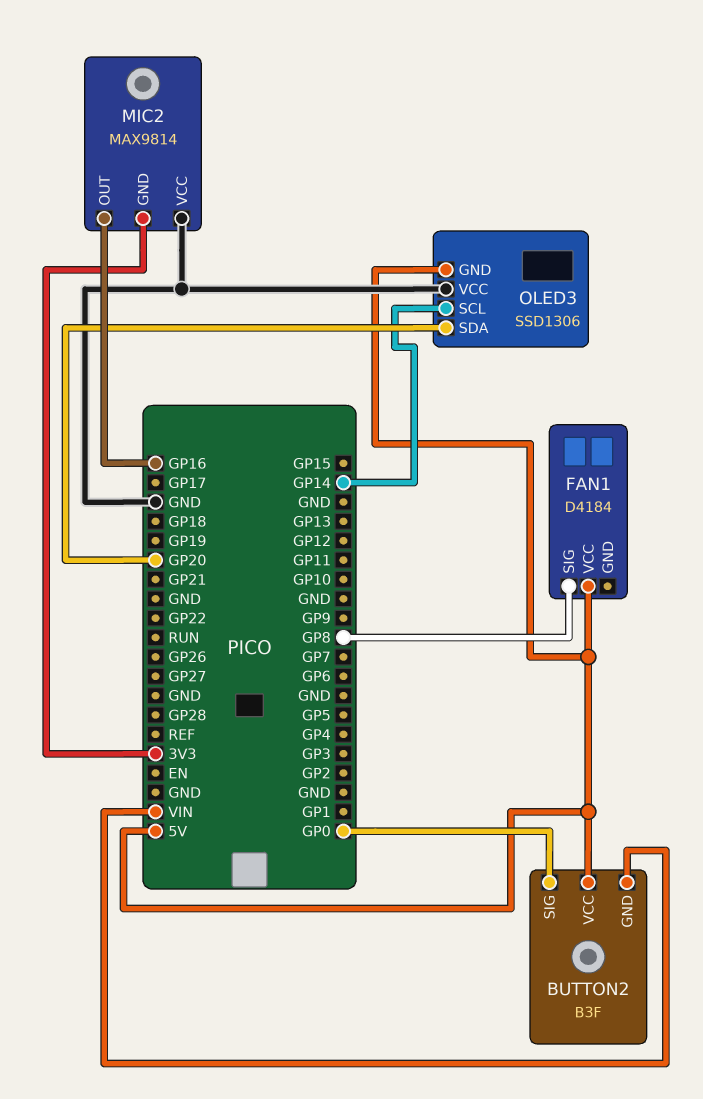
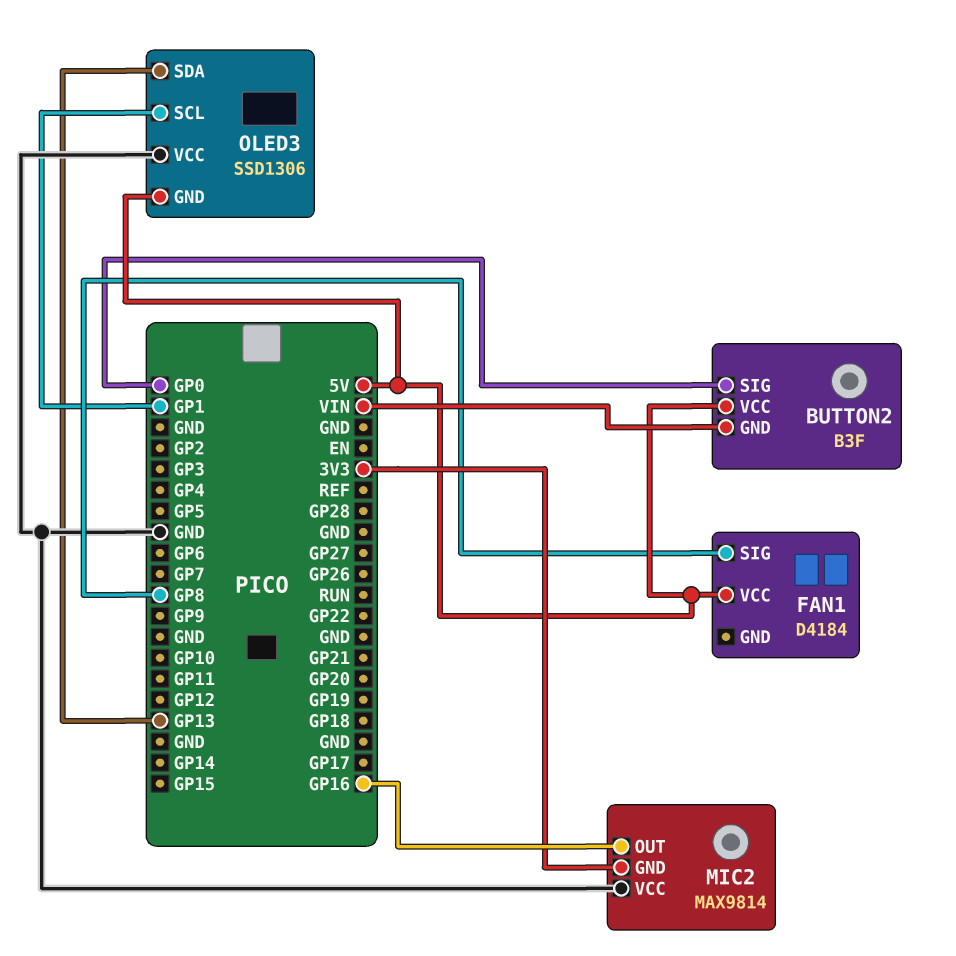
OLED3 pin SCL: GP14 -> GP1
OLED3 pin SDA: GP20 -> GP13

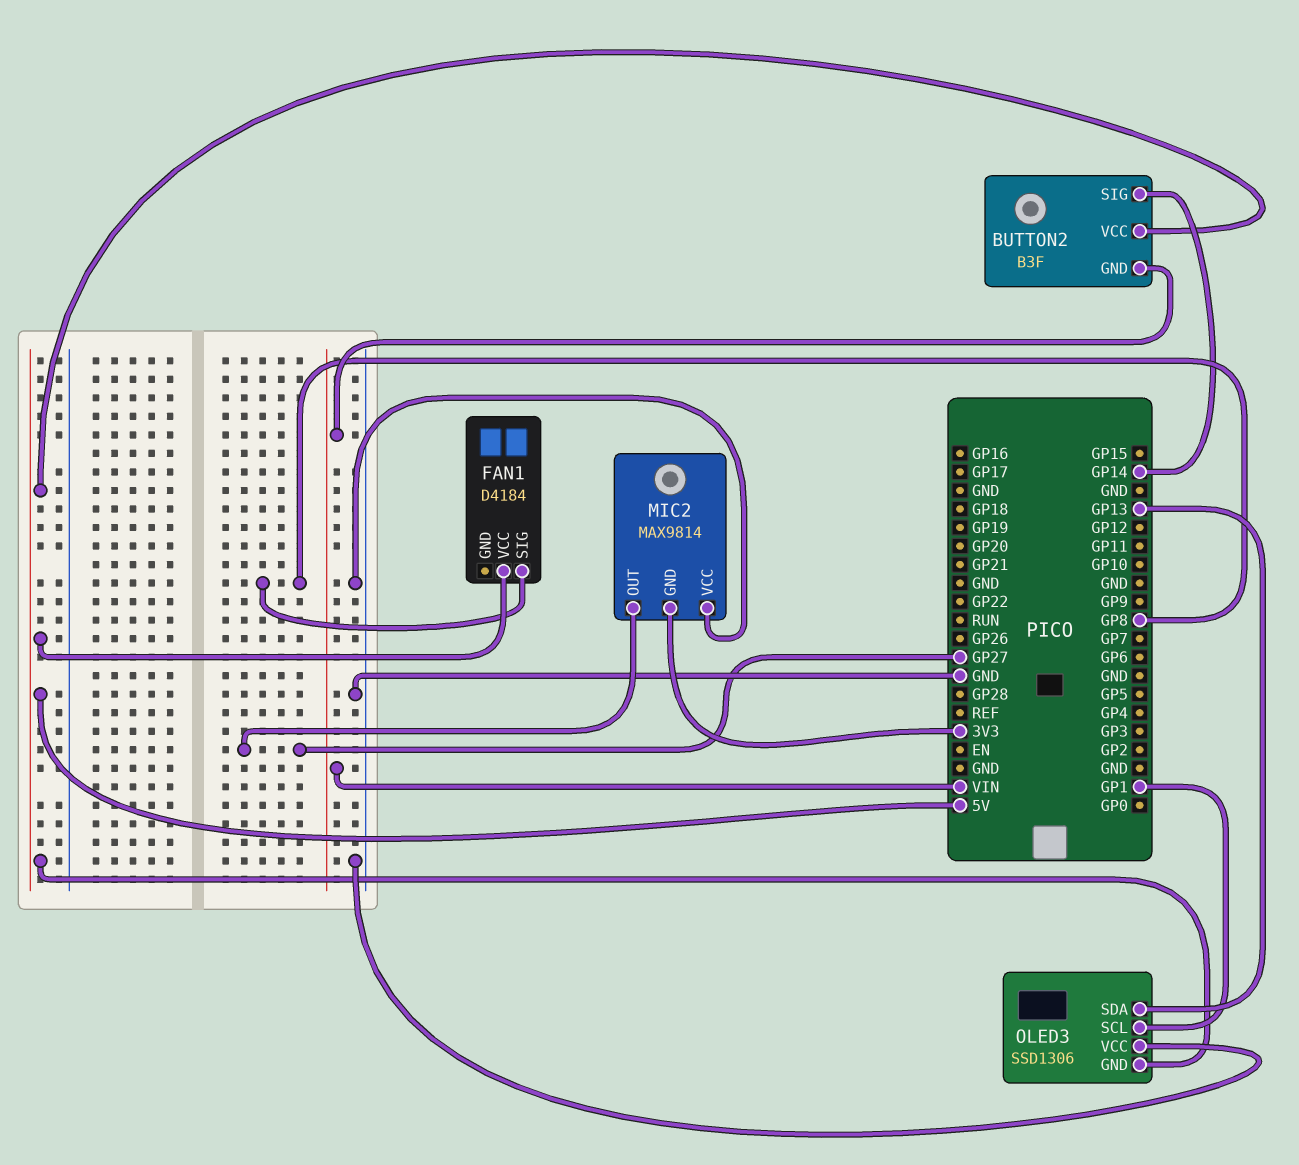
BUTTON2 pin SIG: GP0 -> GP14
MIC2 pin OUT: GP16 -> GP27

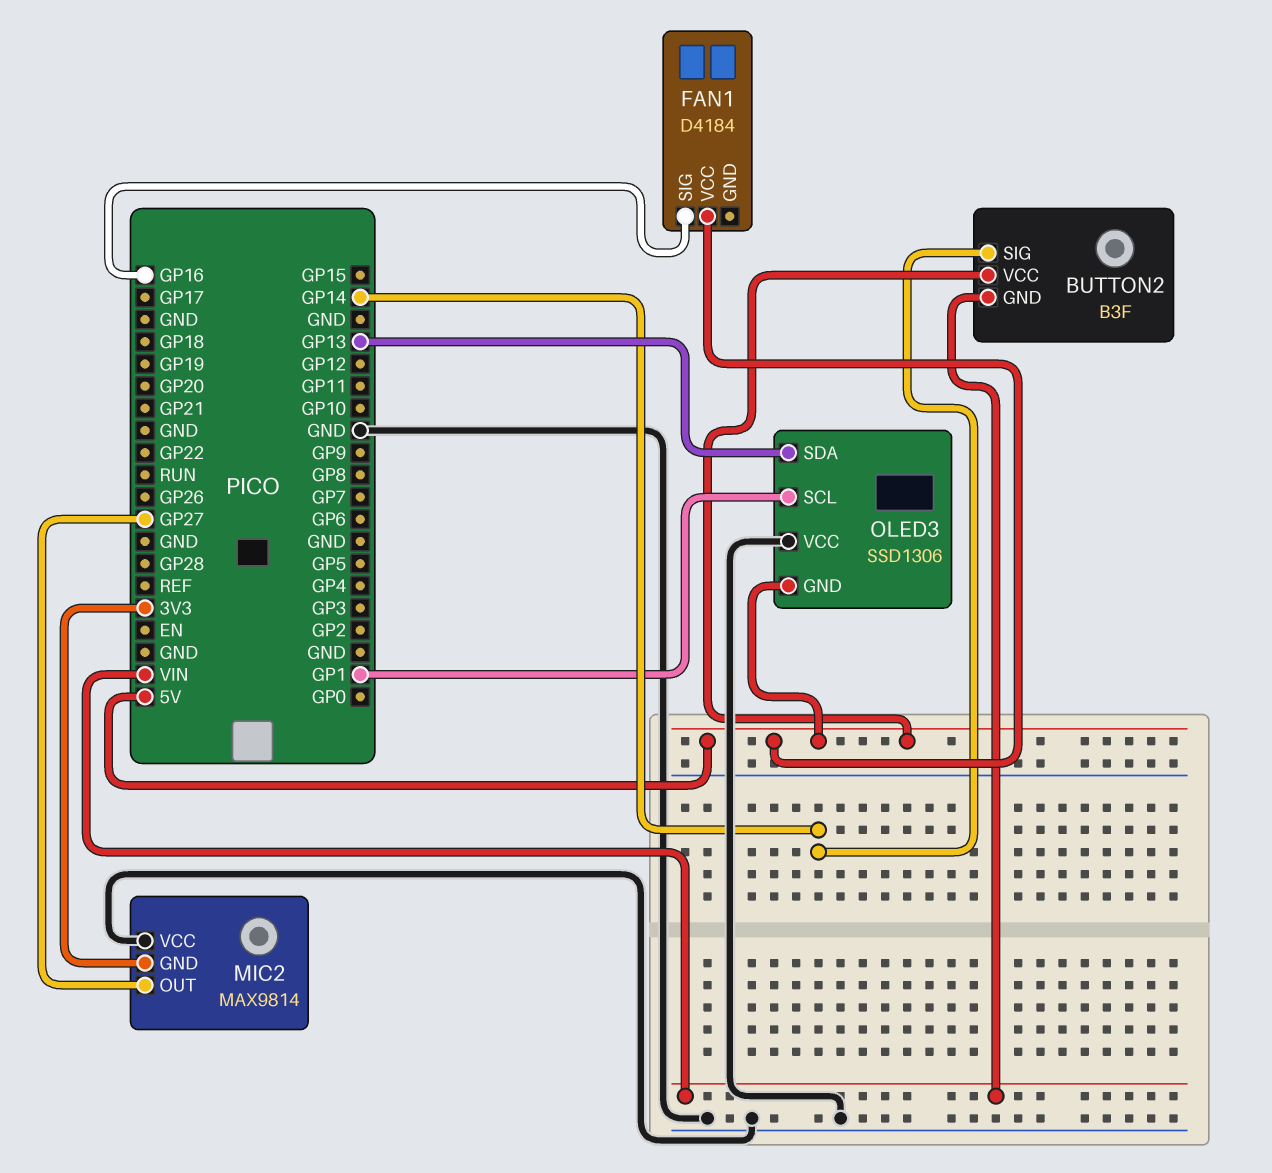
FAN1 pin SIG: GP8 -> GP16

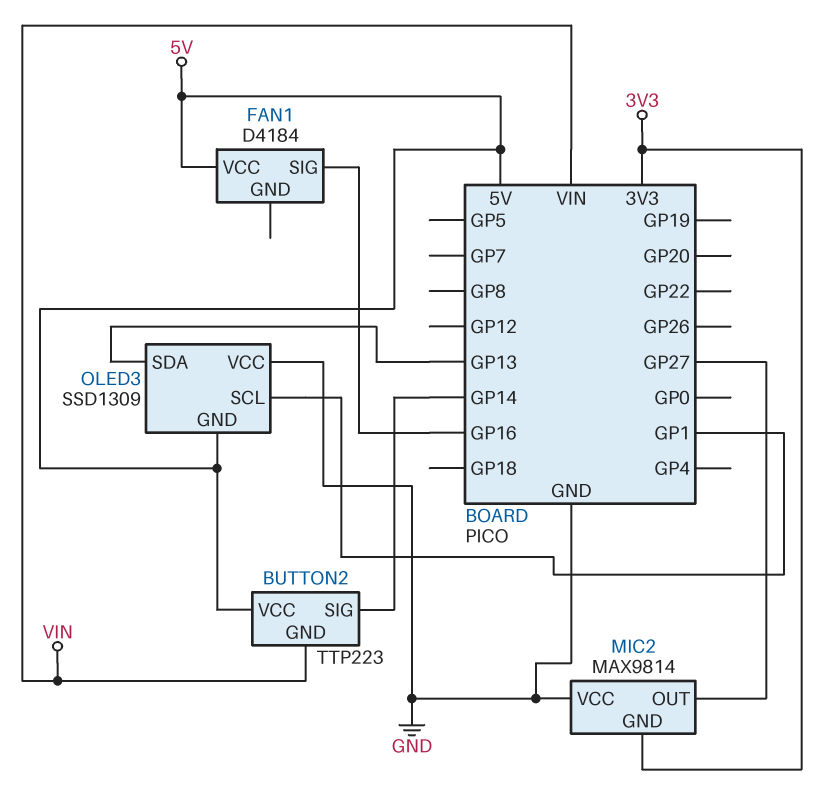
BUTTON2: B3F -> TTP223
OLED3: SSD1306 -> SSD1309

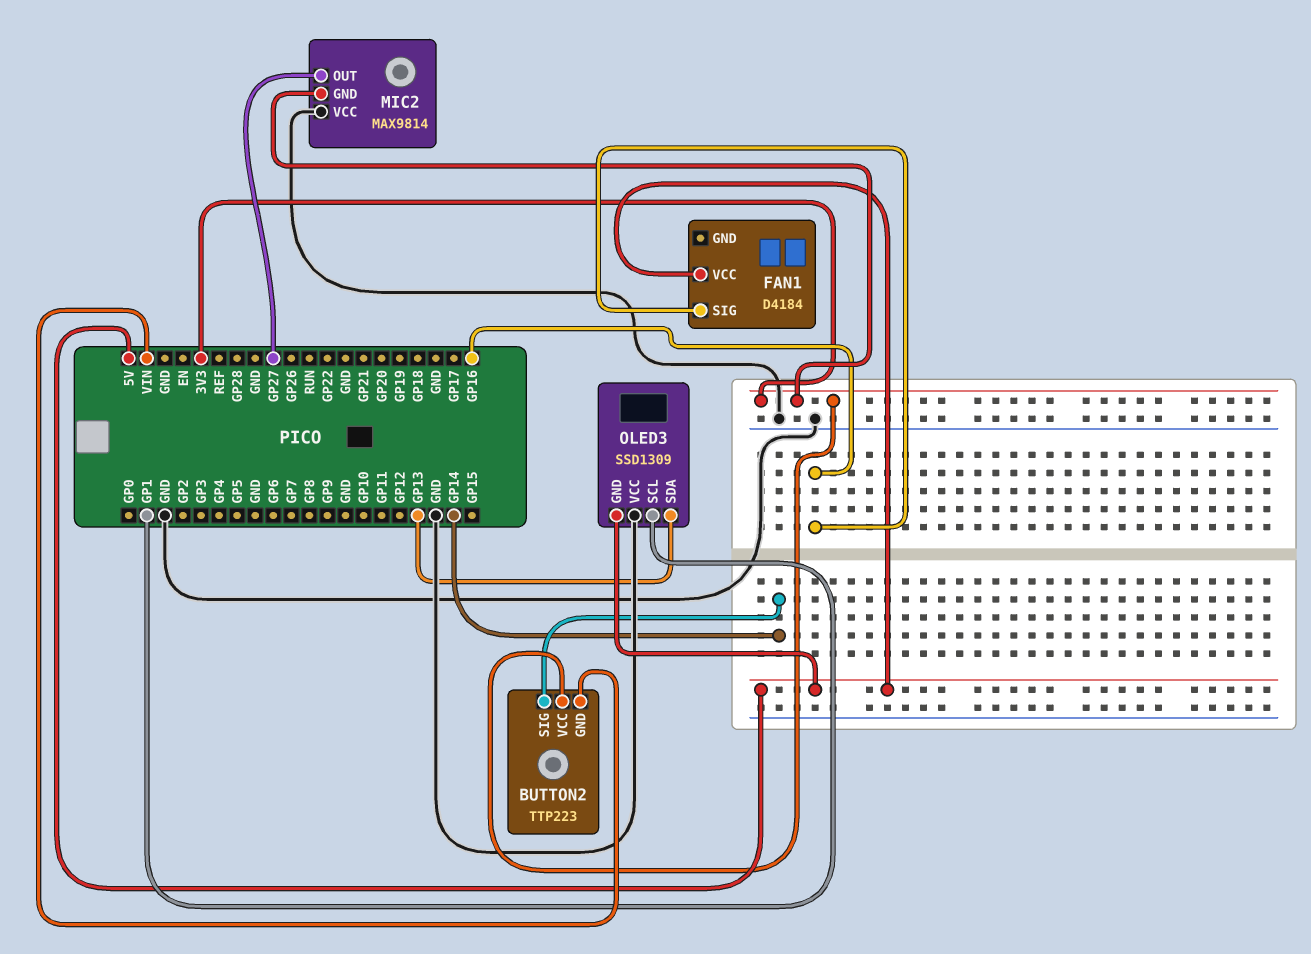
BUTTON2 pin VCC: 5V -> 3V3

